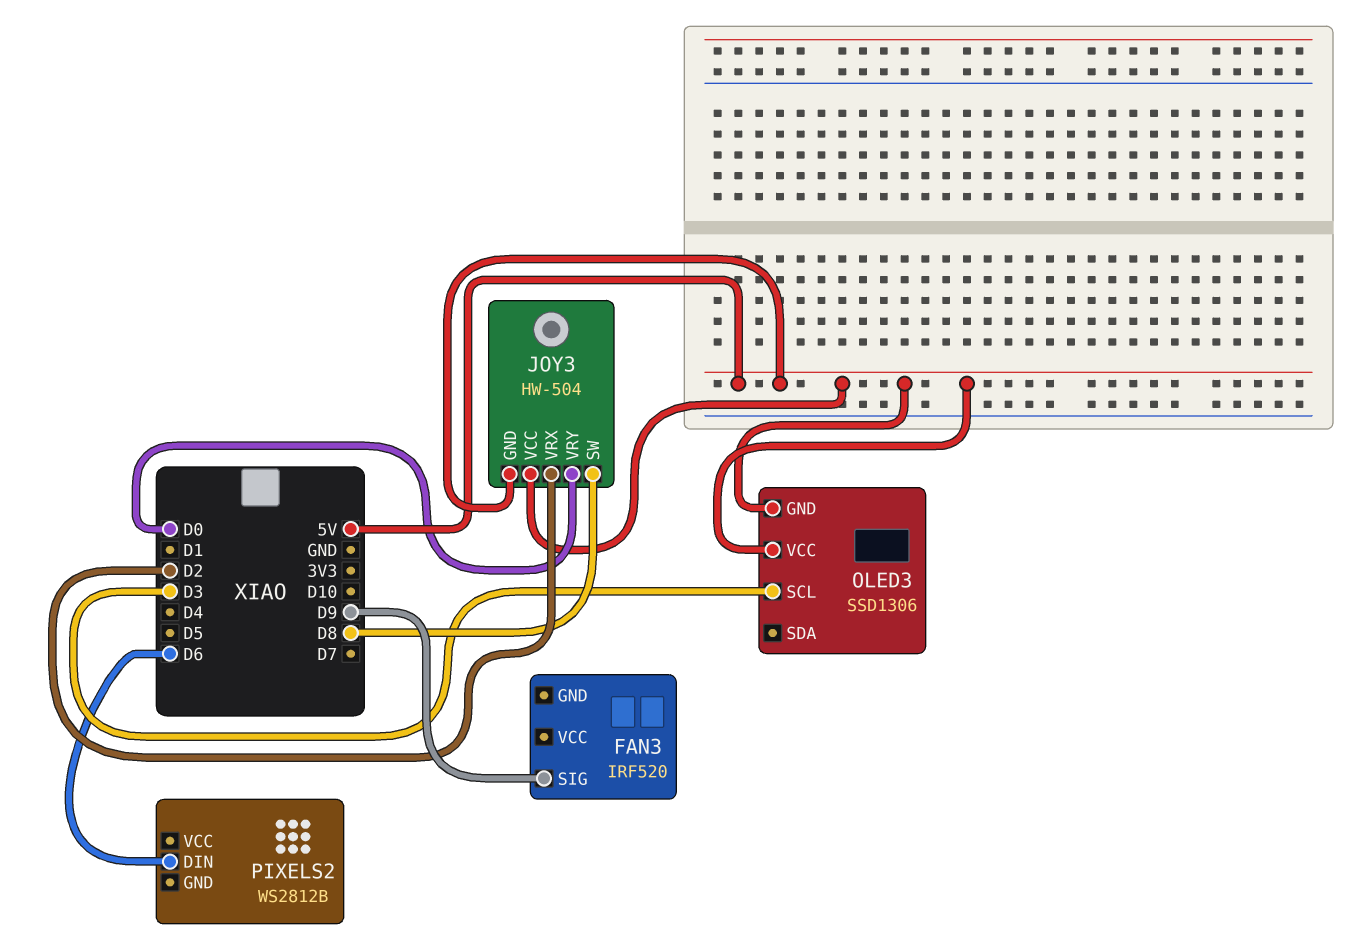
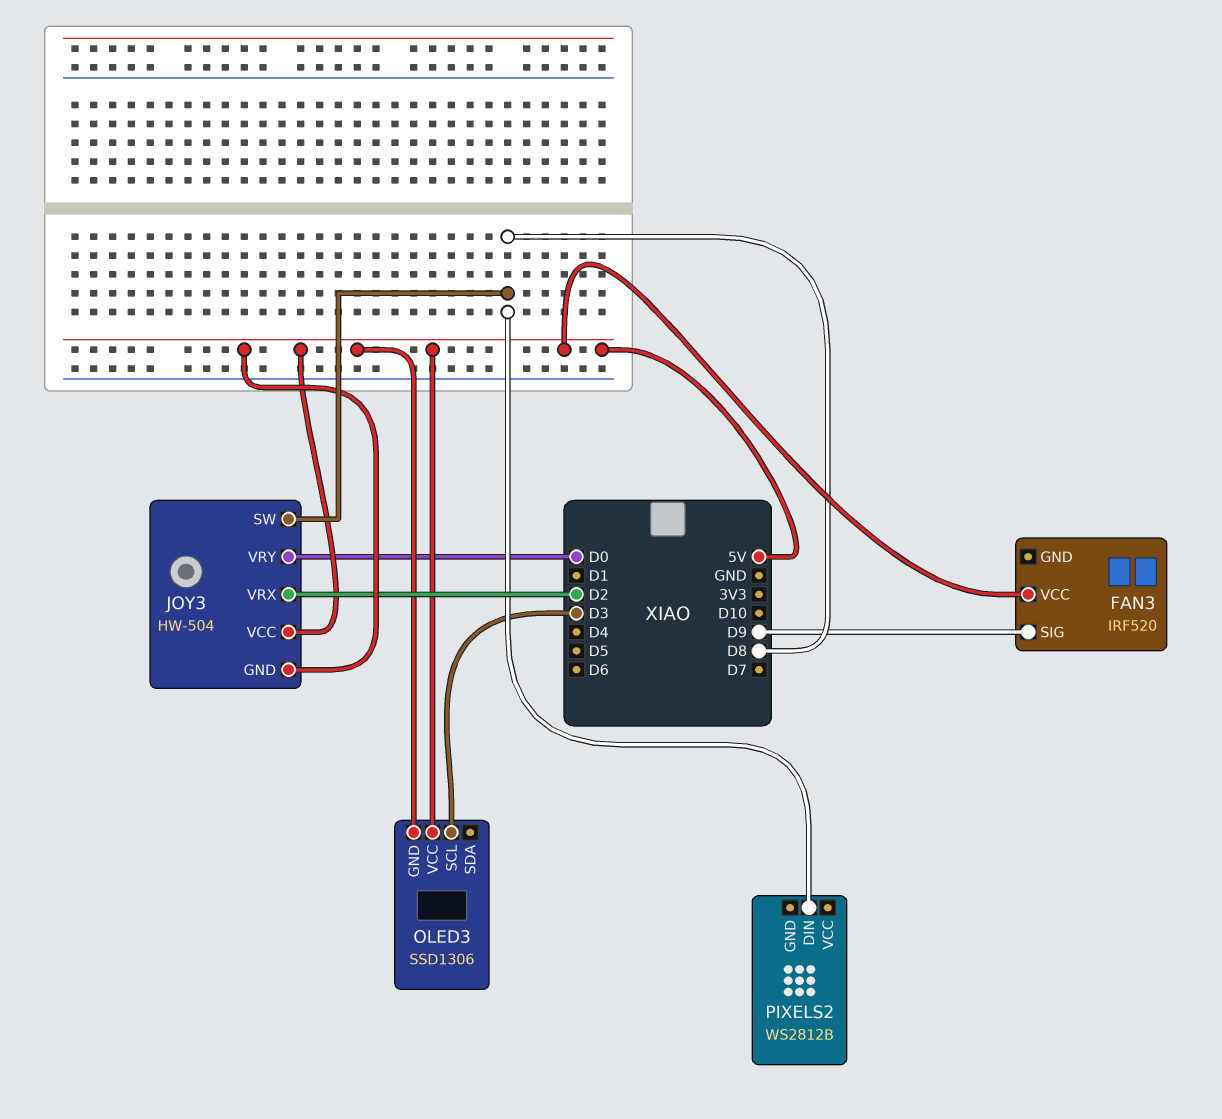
FAN3 pin VCC: none -> 5V
PIXELS2 pin DIN: D6 -> D8

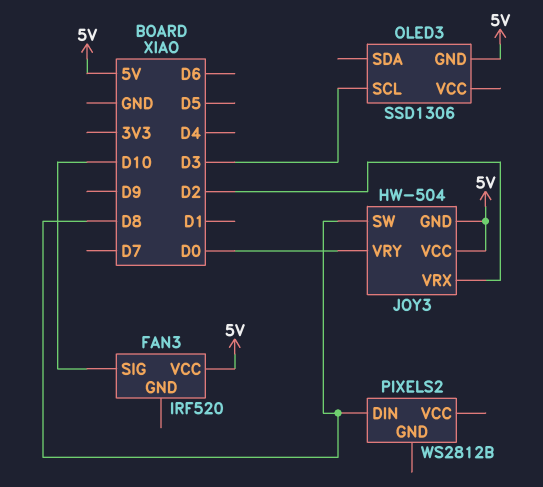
FAN3 pin SIG: D9 -> D10
OLED3 pin VCC: 5V -> none

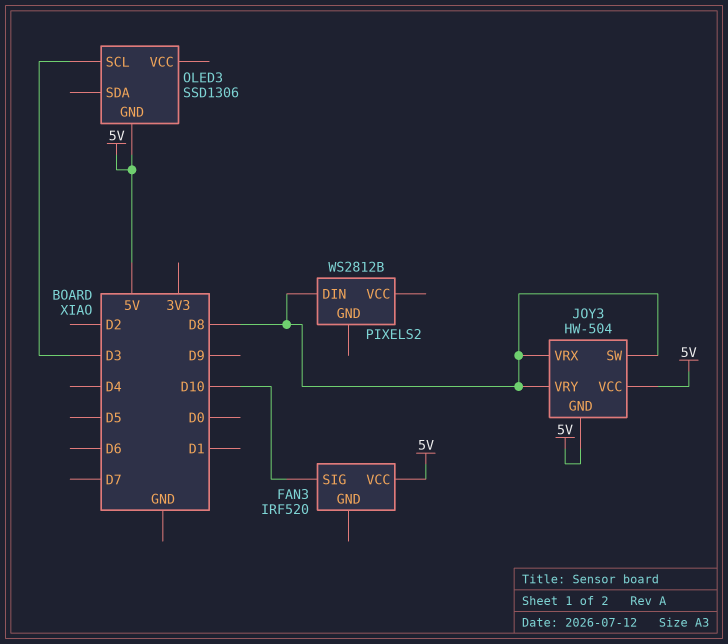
JOY3 pin VRX: D2 -> D8
JOY3 pin VRY: D0 -> D8

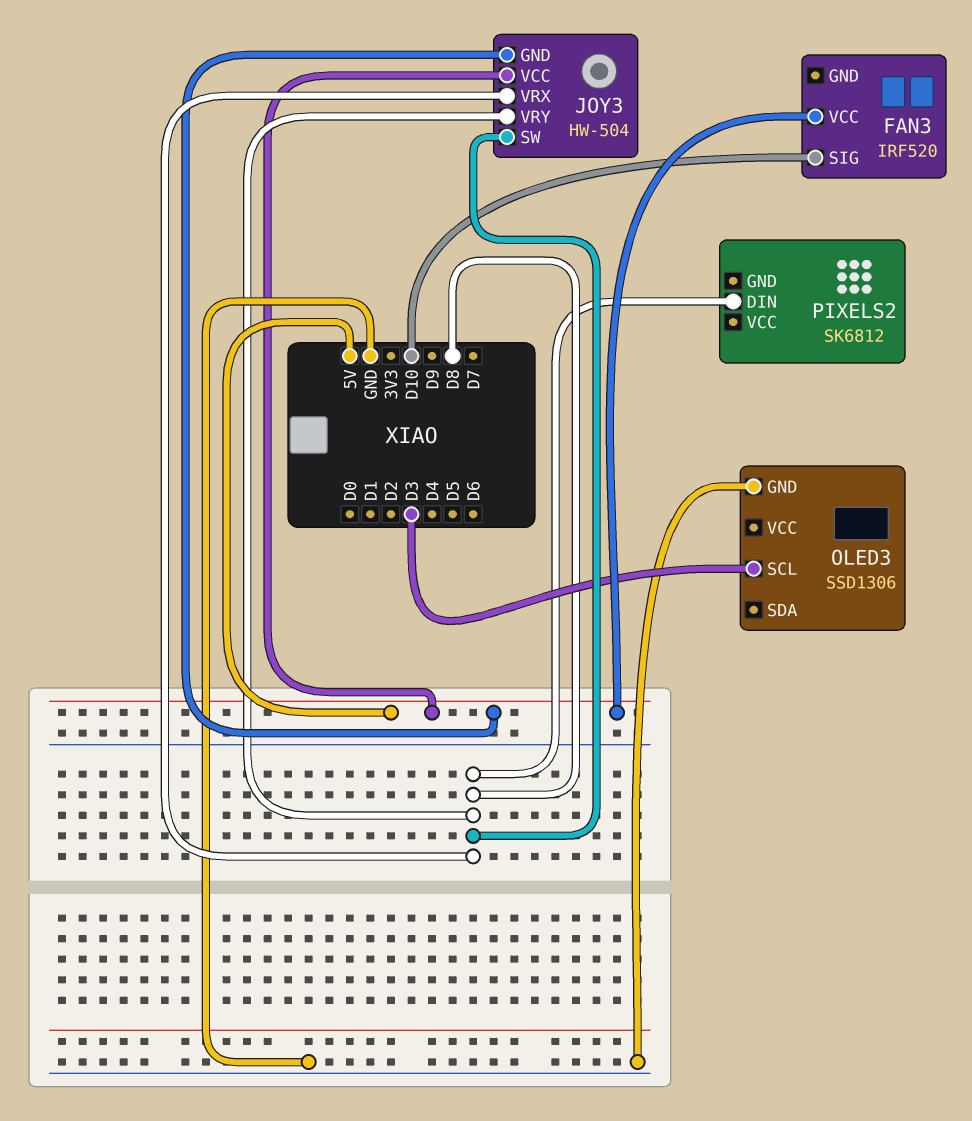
OLED3 pin GND: 5V -> GND
PIXELS2: WS2812B -> SK6812

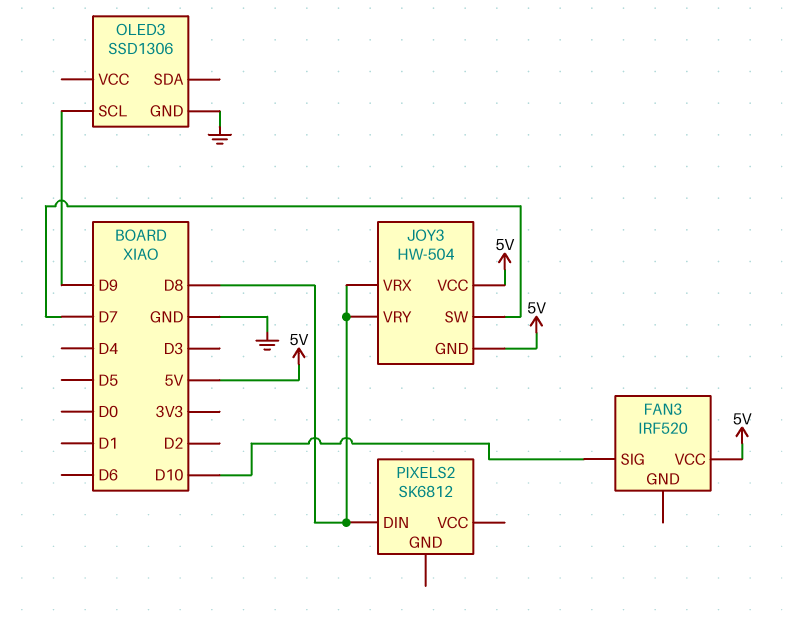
JOY3 pin SW: D8 -> D7
OLED3 pin SCL: D3 -> D9

